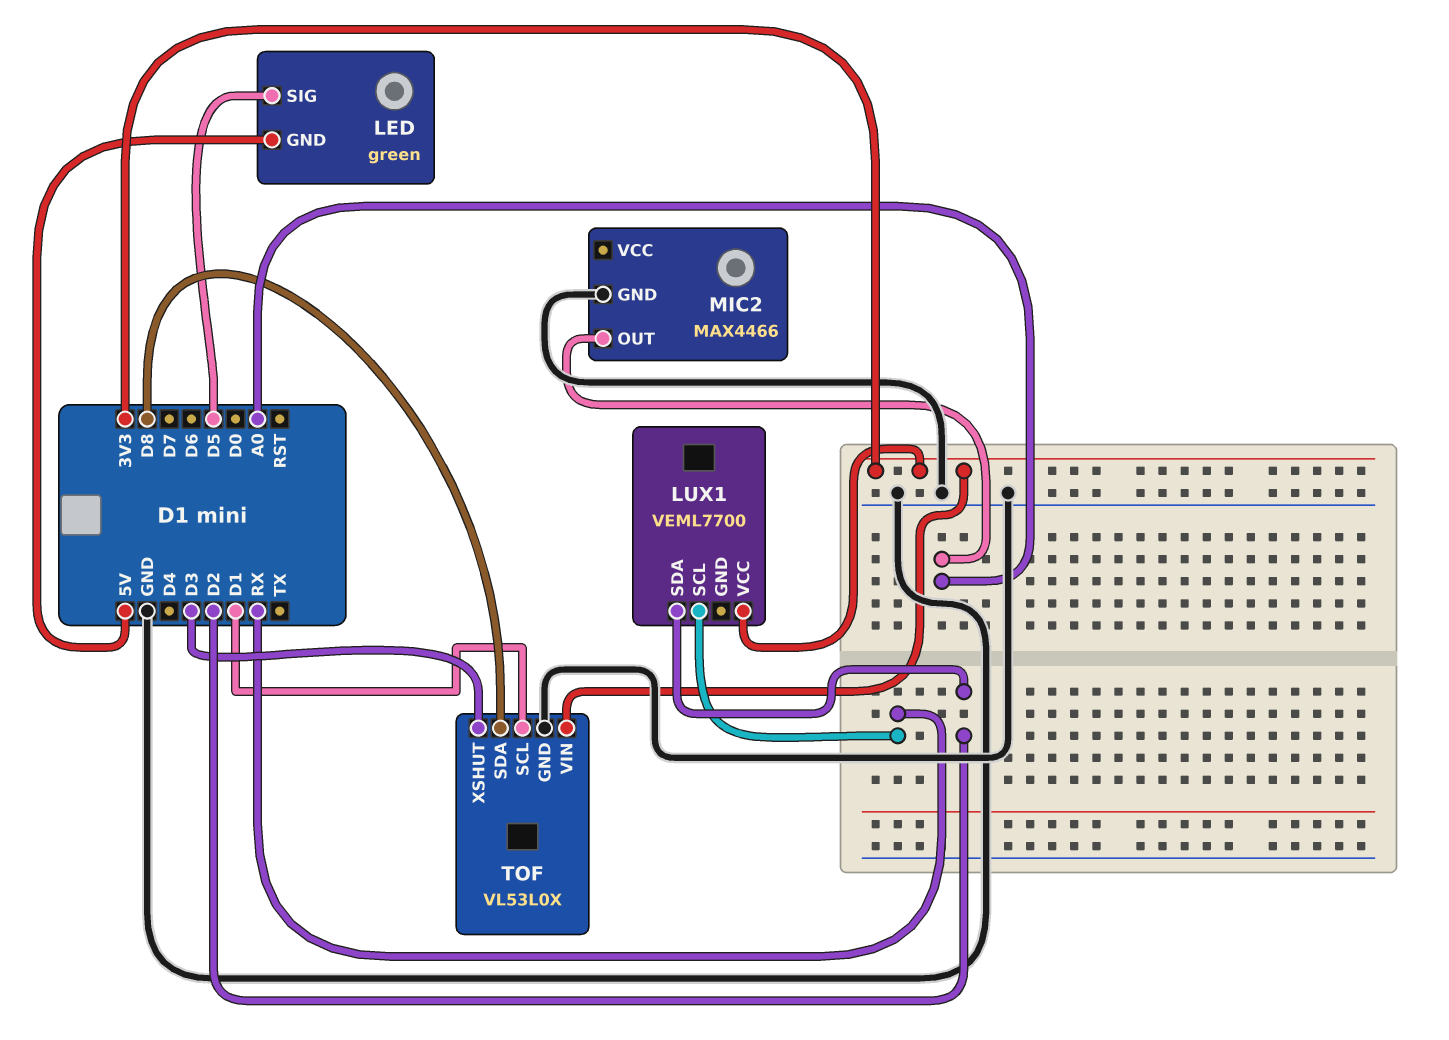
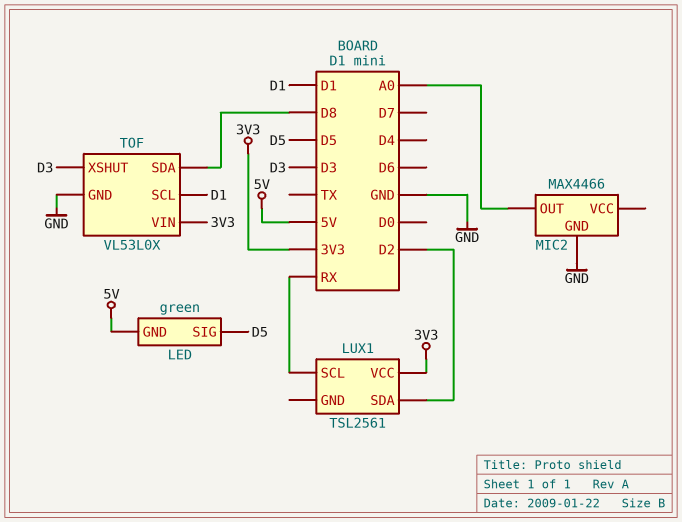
LUX1: VEML7700 -> TSL2561

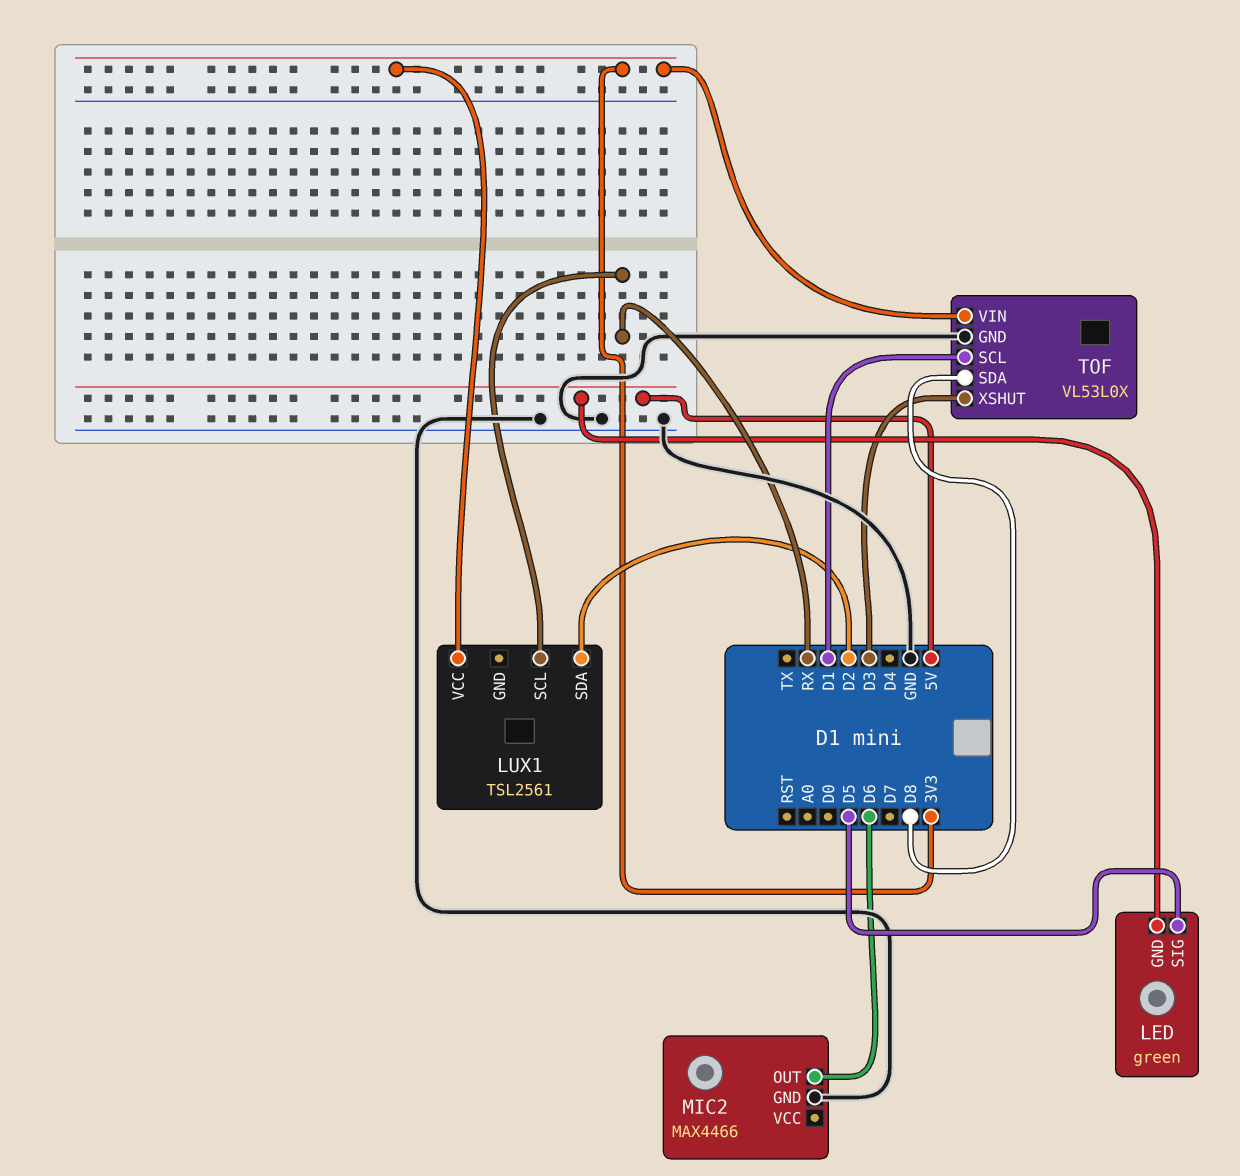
MIC2 pin OUT: A0 -> D6

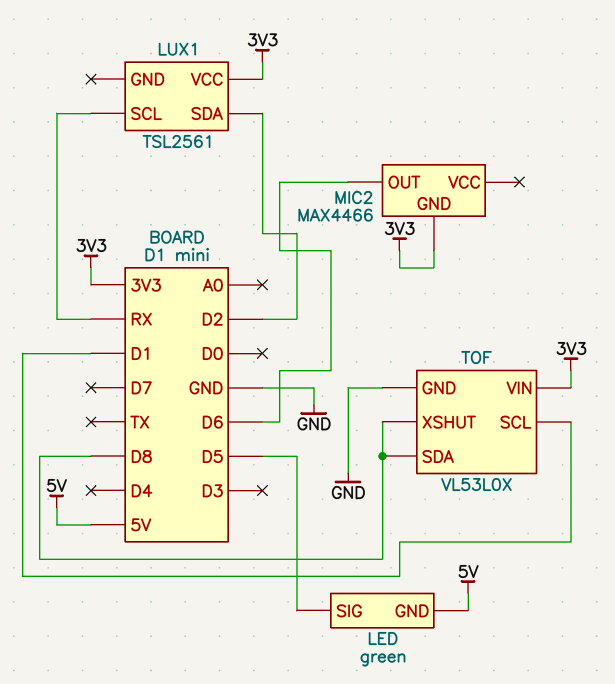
MIC2 pin GND: GND -> 3V3
TOF pin XSHUT: D3 -> D8

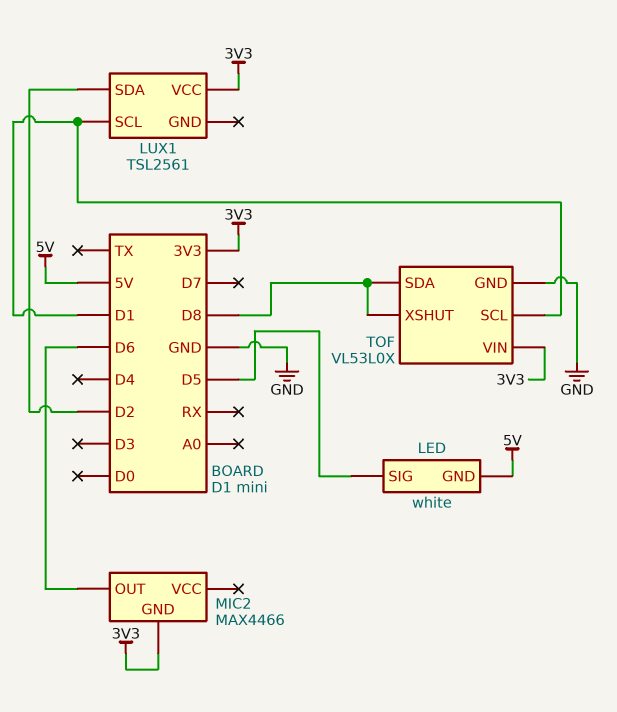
LED: green -> white
LUX1 pin SCL: RX -> D1

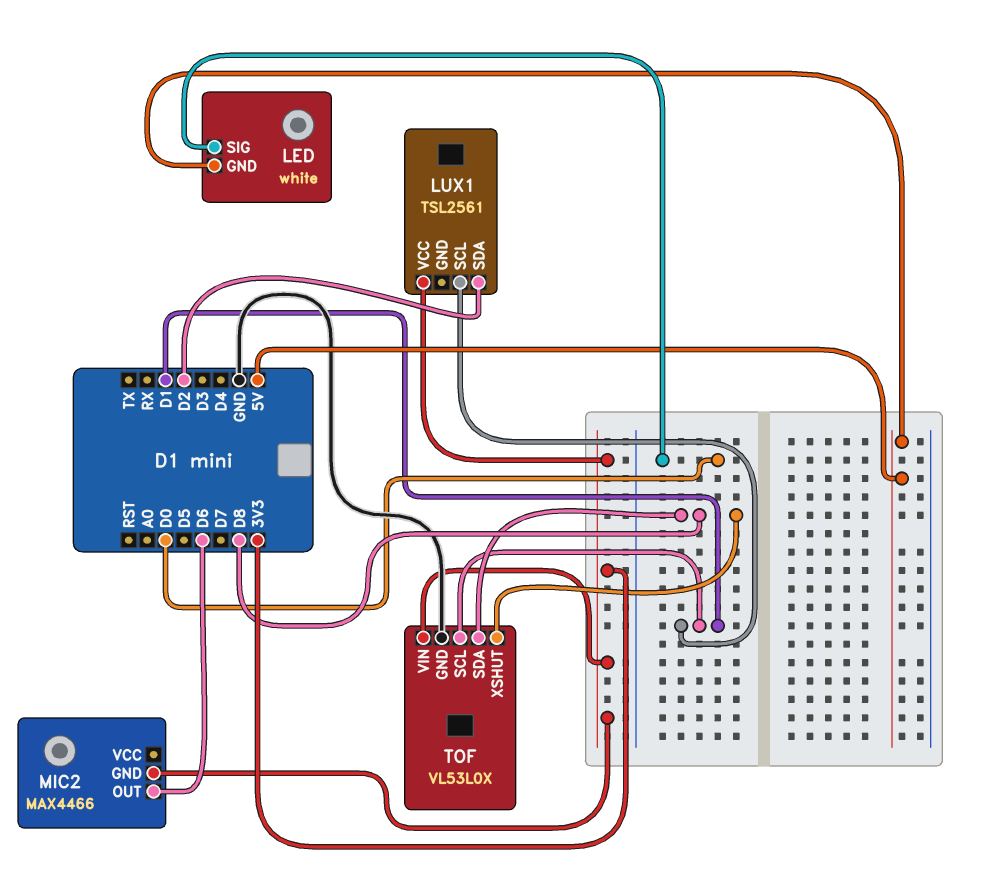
LED pin SIG: D5 -> D0

